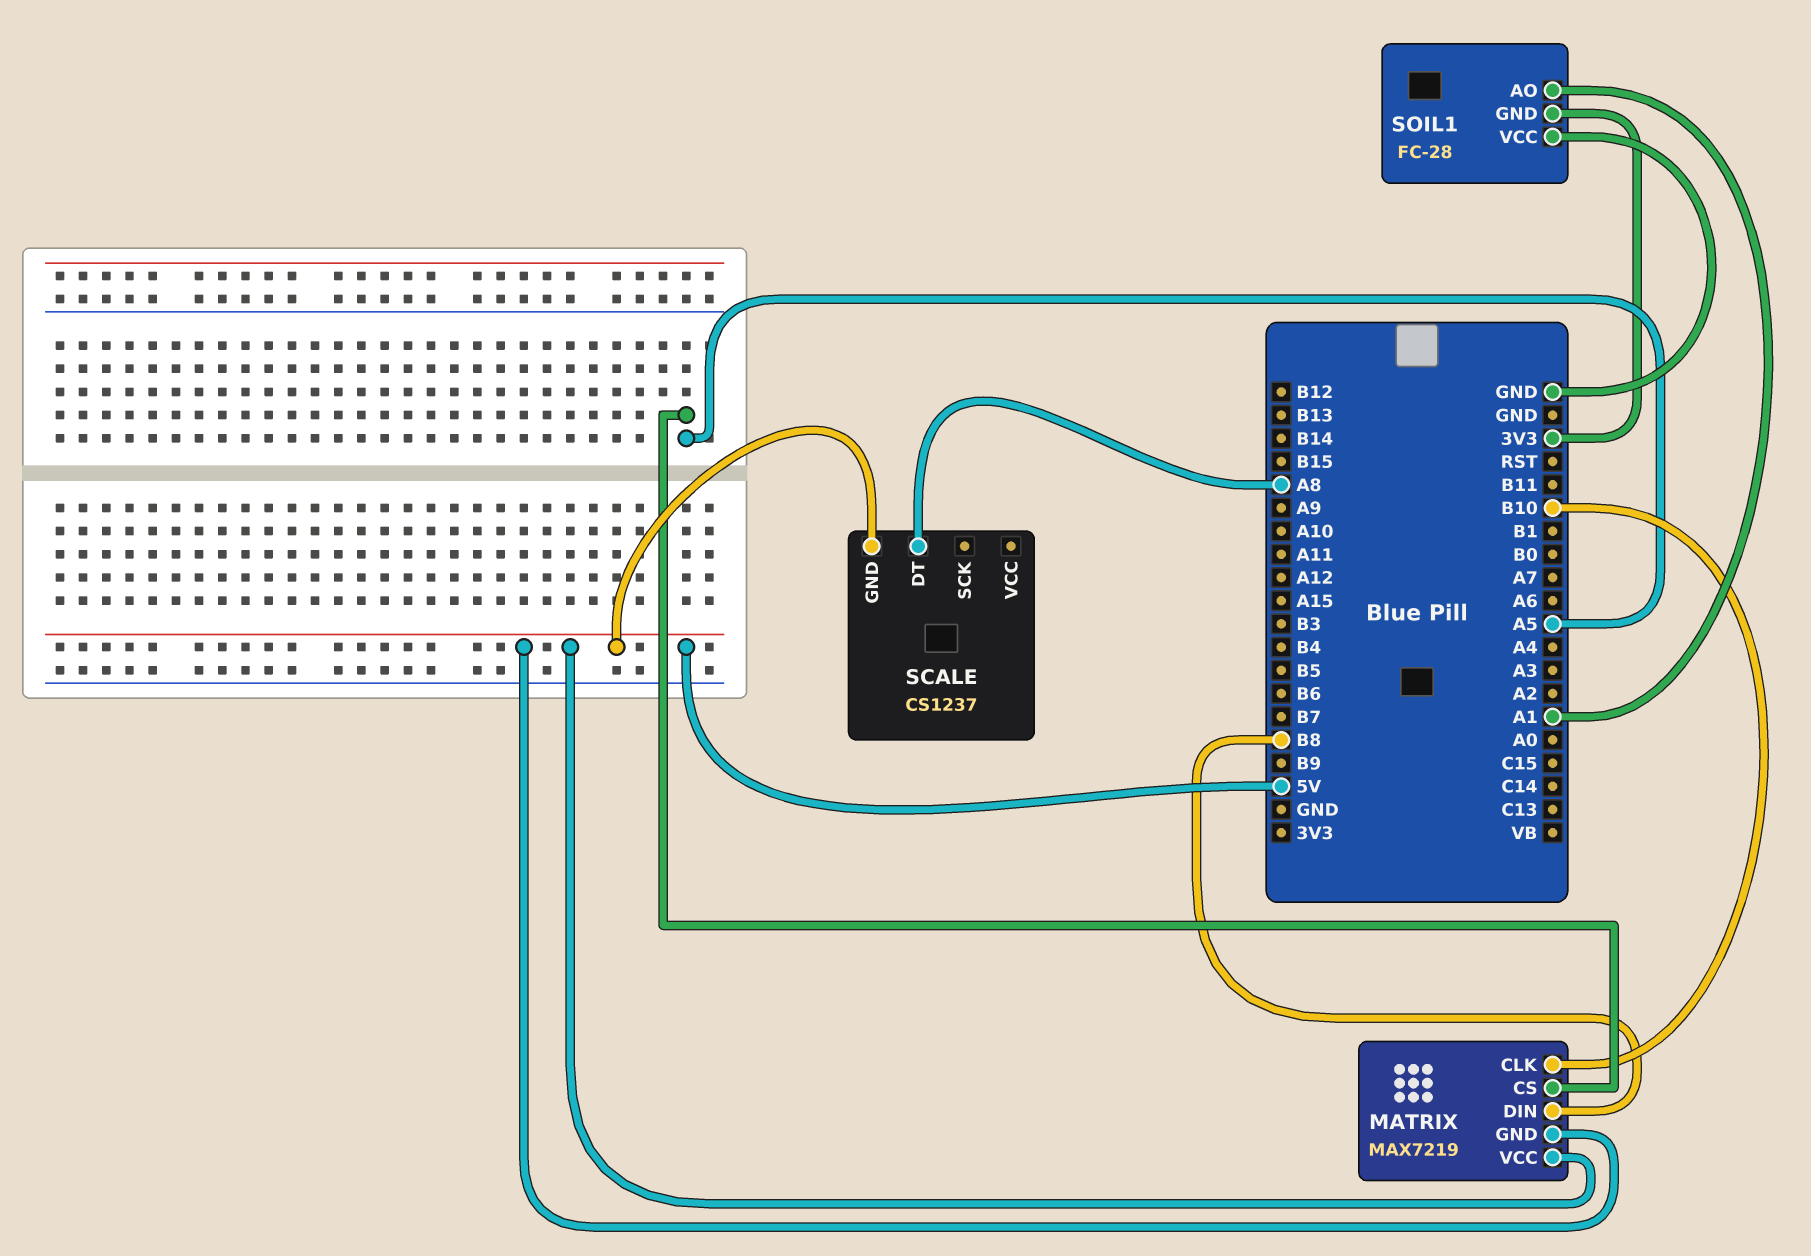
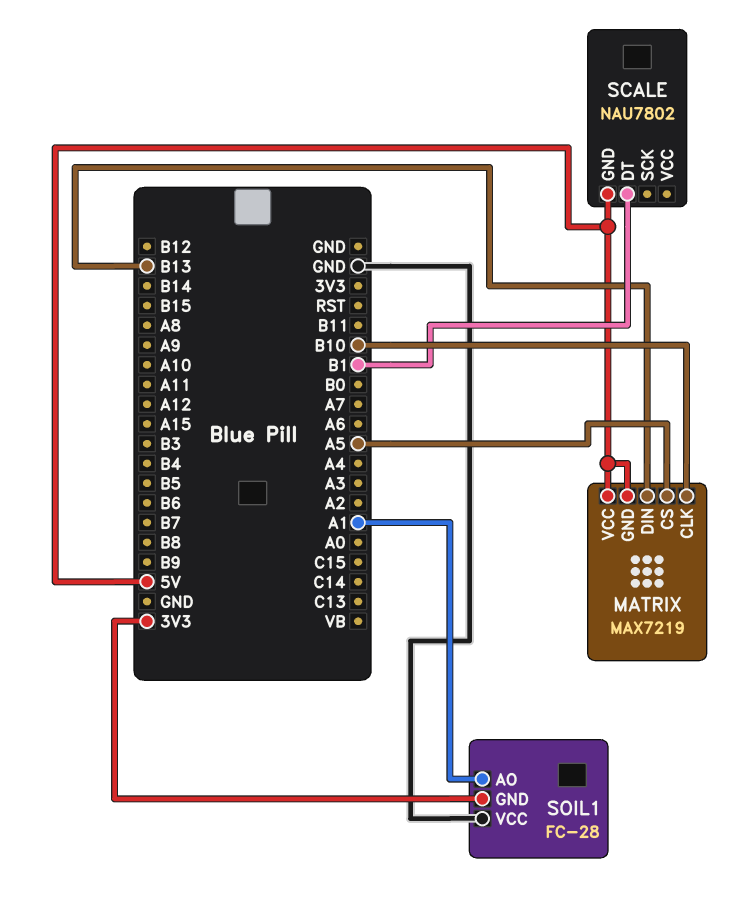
MATRIX pin DIN: B8 -> B13
SCALE: CS1237 -> NAU7802
SCALE pin DT: A8 -> B1

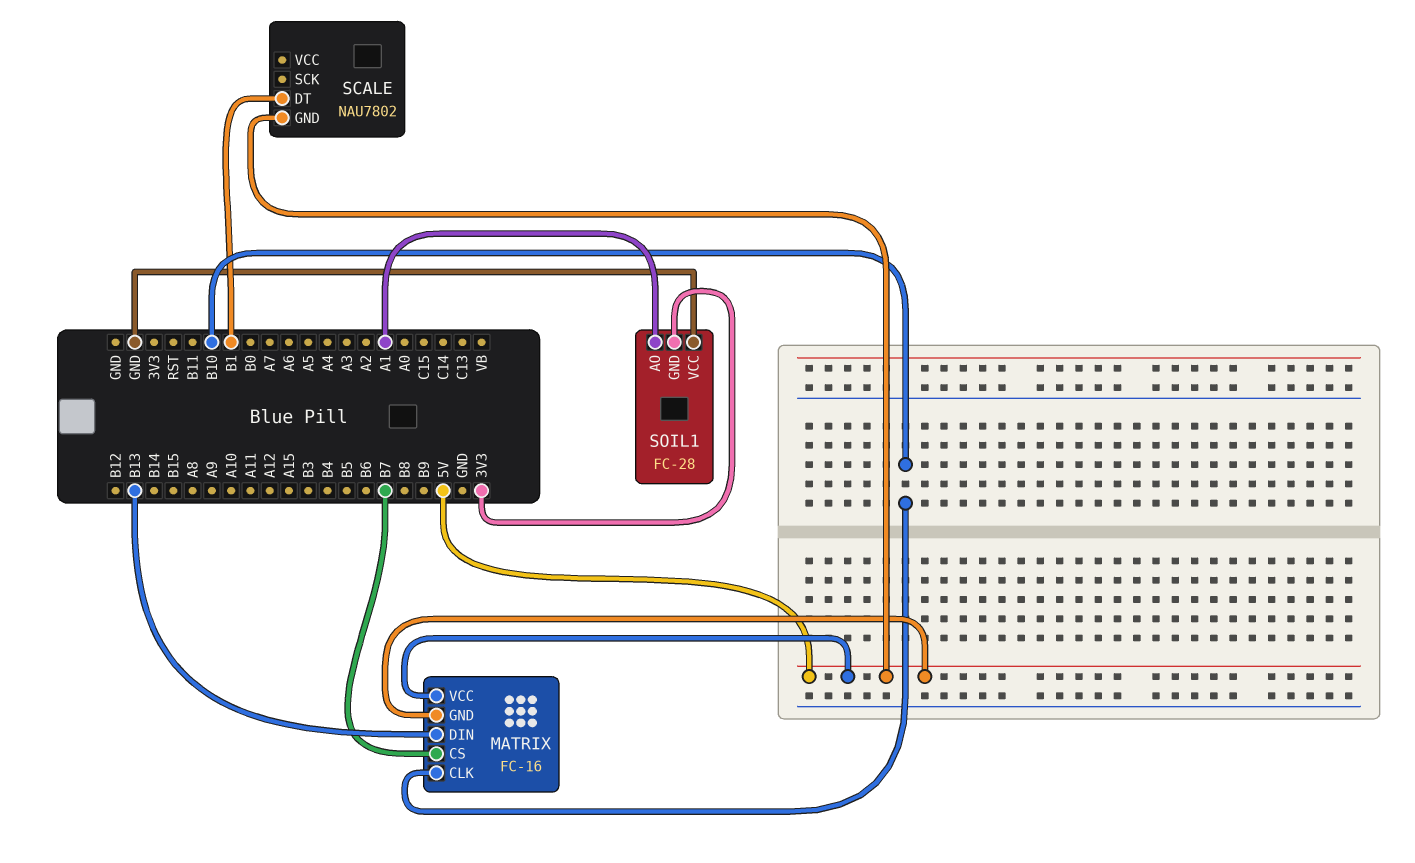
MATRIX: MAX7219 -> FC-16
MATRIX pin CS: A5 -> B7

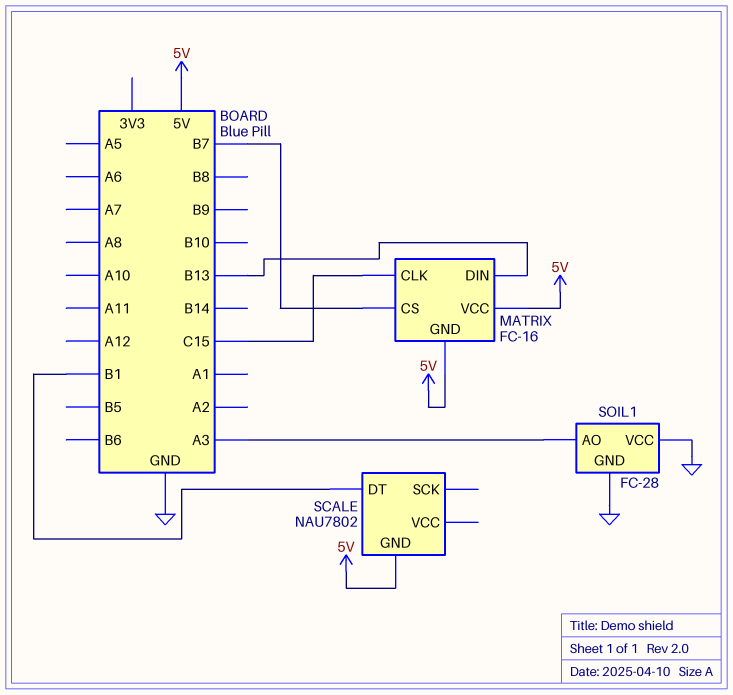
MATRIX pin CLK: B10 -> C15
SOIL1 pin AO: A1 -> A3
SOIL1 pin GND: 3V3 -> GND

